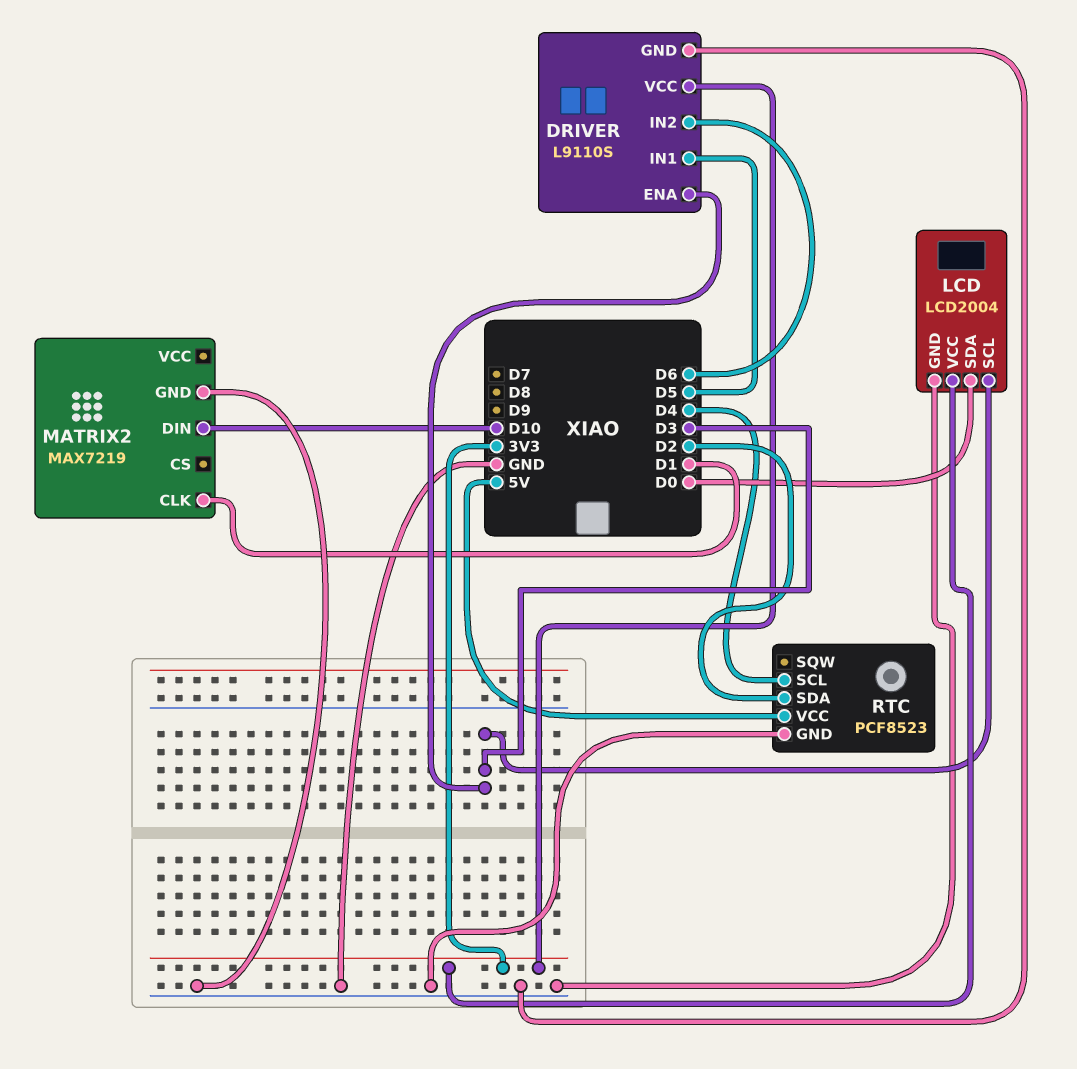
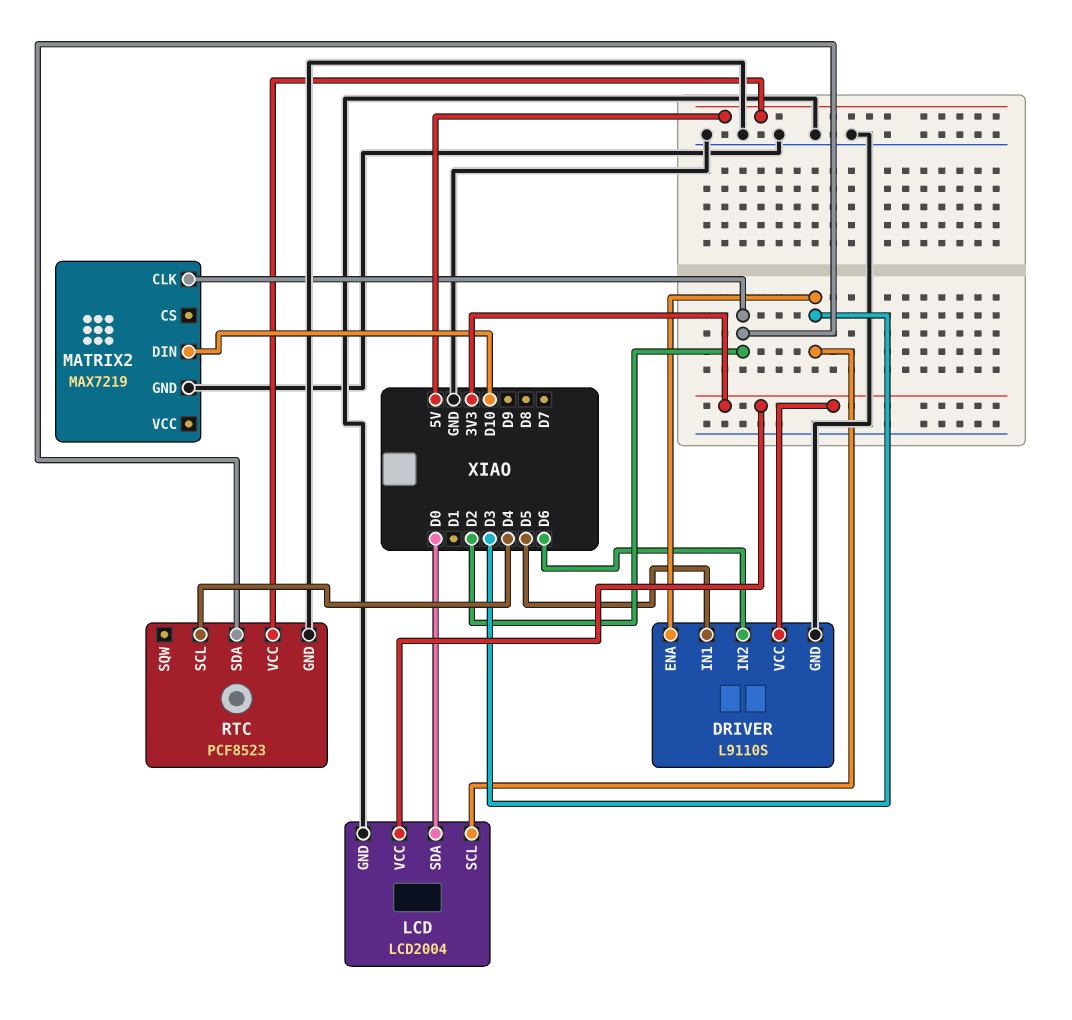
MATRIX2 pin CLK: D1 -> D2

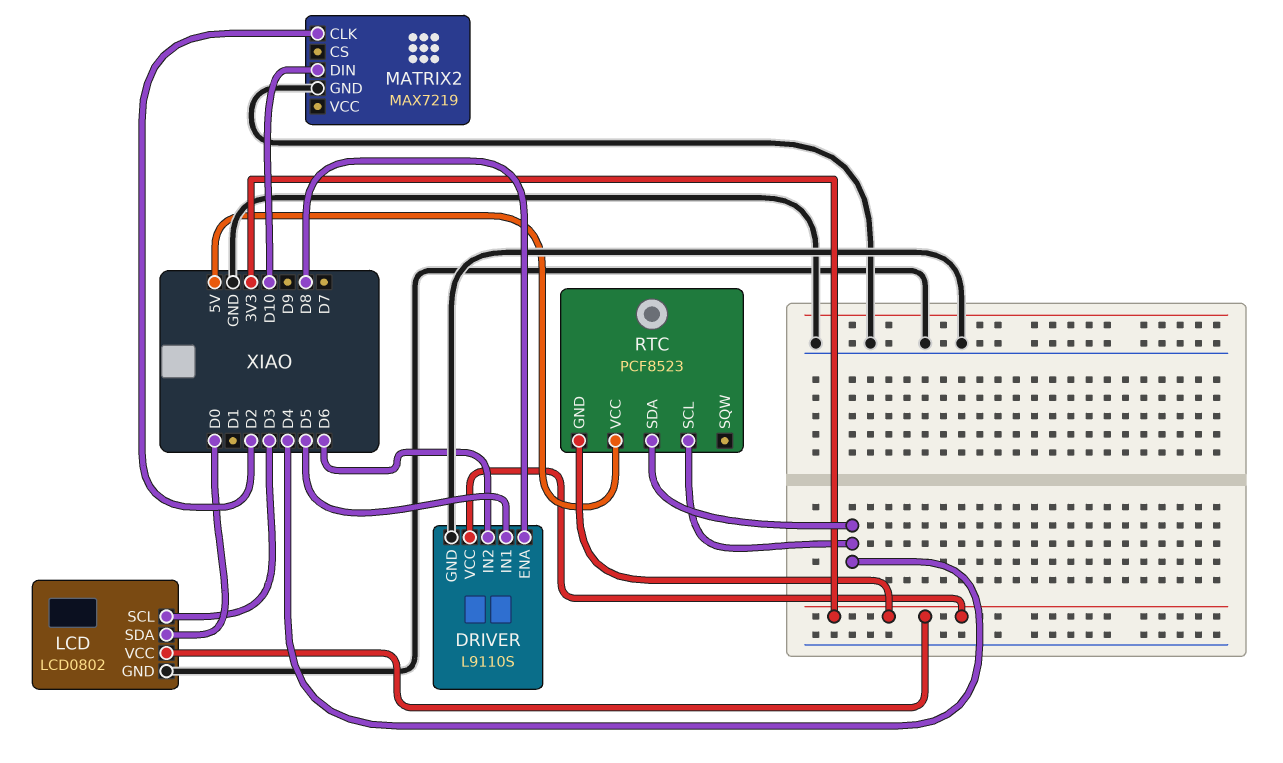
DRIVER pin ENA: D3 -> D8
LCD: LCD2004 -> LCD0802
RTC pin GND: GND -> 3V3
RTC pin SDA: D2 -> D4

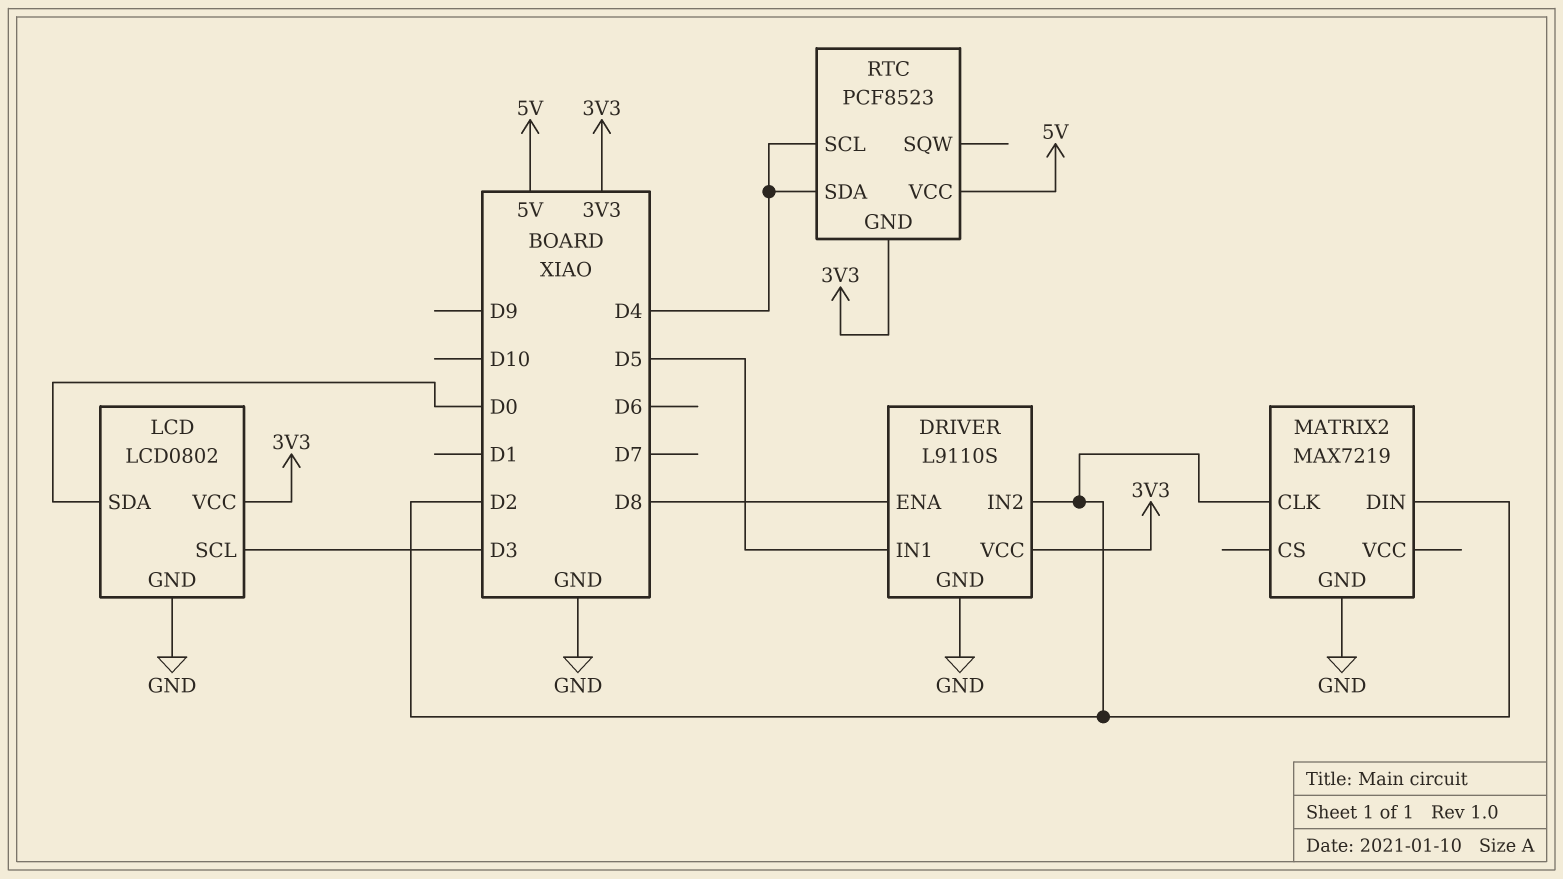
DRIVER pin IN2: D6 -> D2
MATRIX2 pin DIN: D10 -> D2

